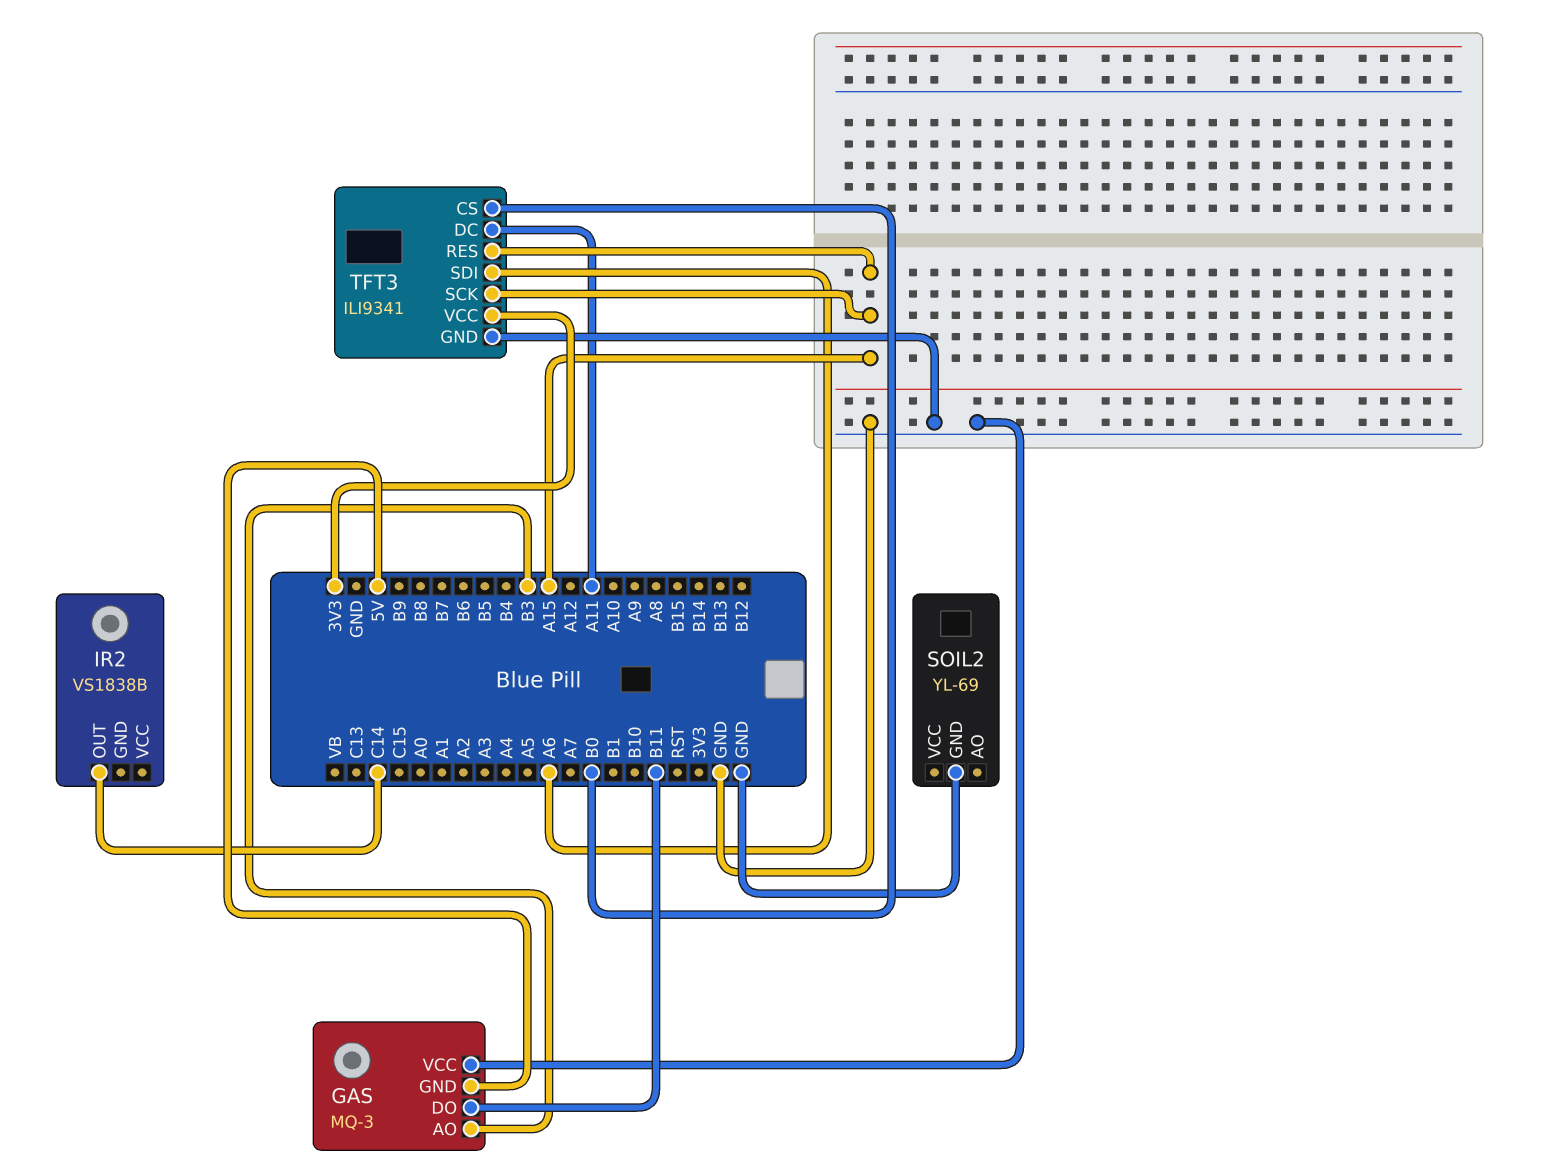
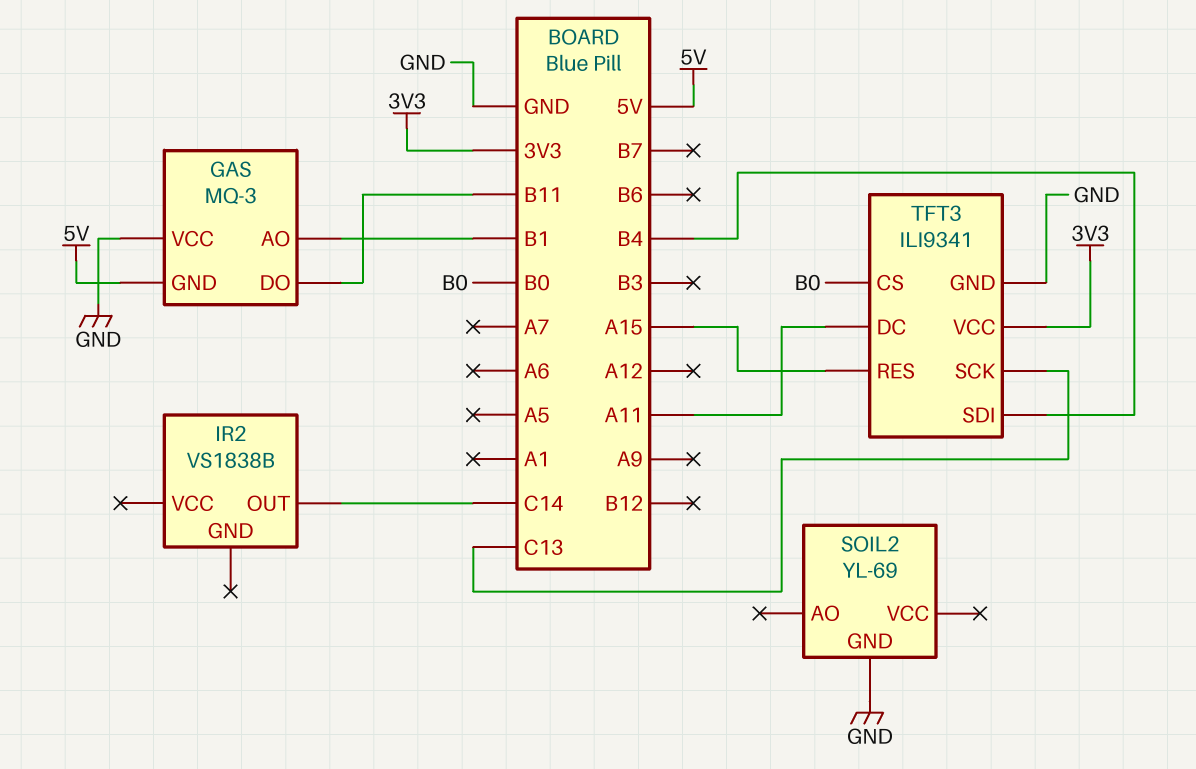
GAS pin AO: B3 -> B1
TFT3 pin SCK: A15 -> C13
TFT3 pin SDI: A6 -> B4

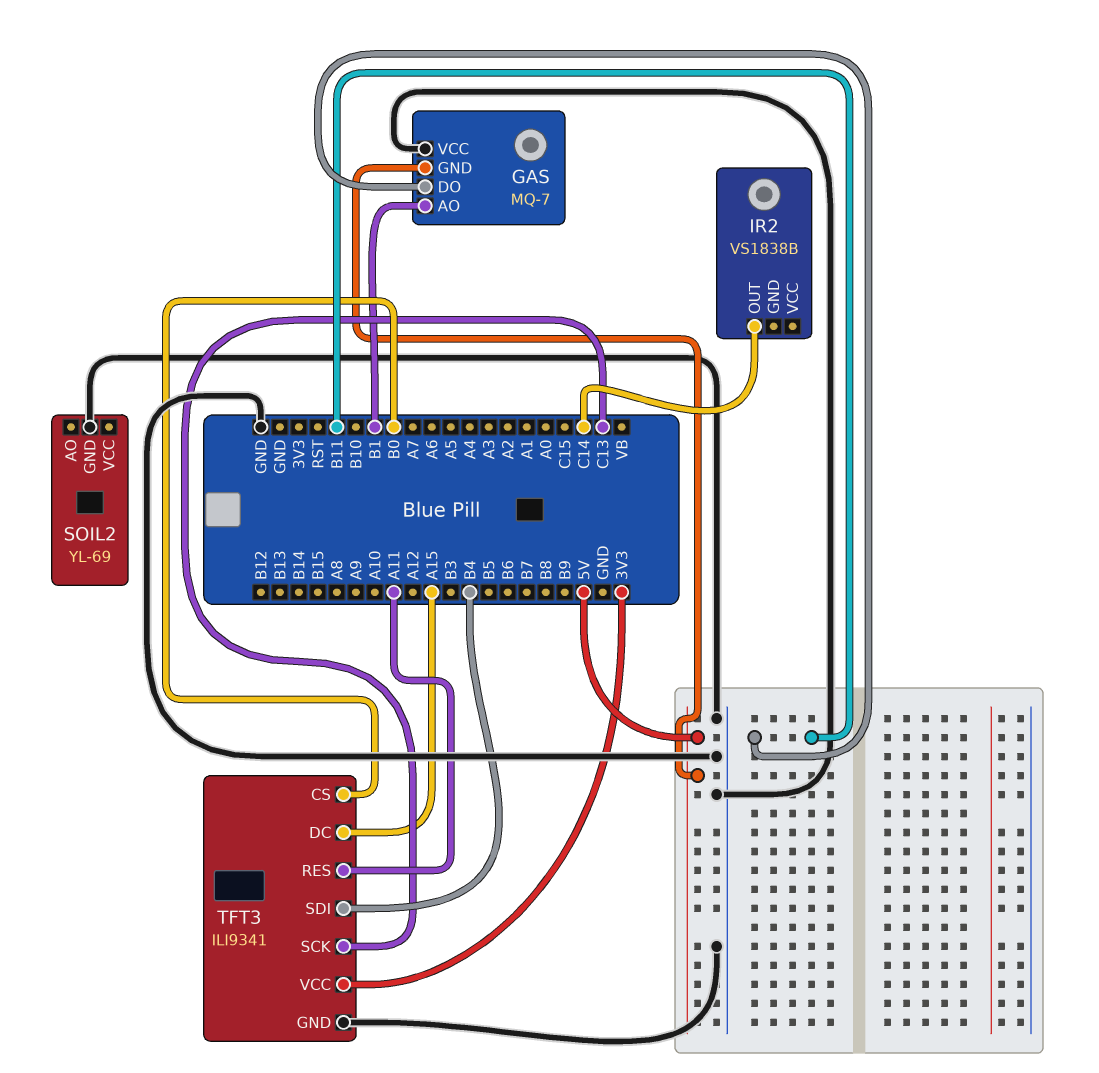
GAS: MQ-3 -> MQ-7
TFT3 pin DC: A11 -> A15
TFT3 pin RES: A15 -> A11

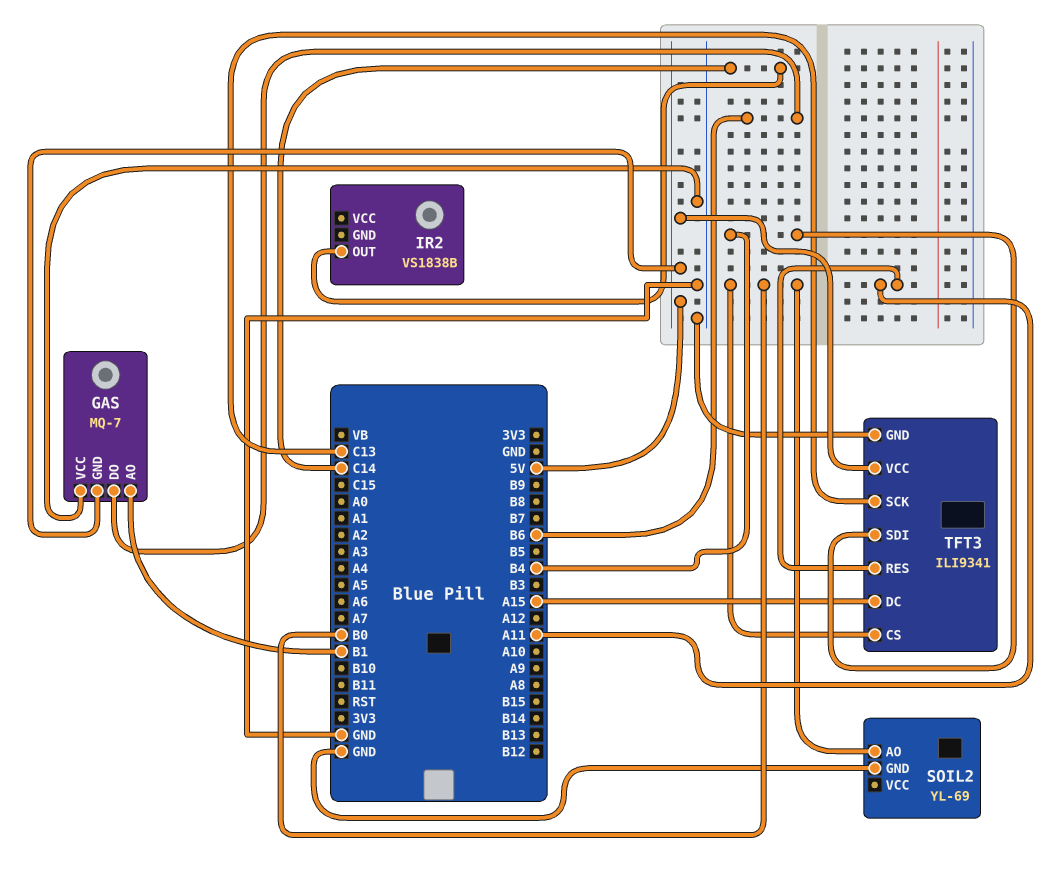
GAS pin DO: B11 -> B6
SOIL2 pin AO: none -> B0
TFT3 pin VCC: 3V3 -> 5V

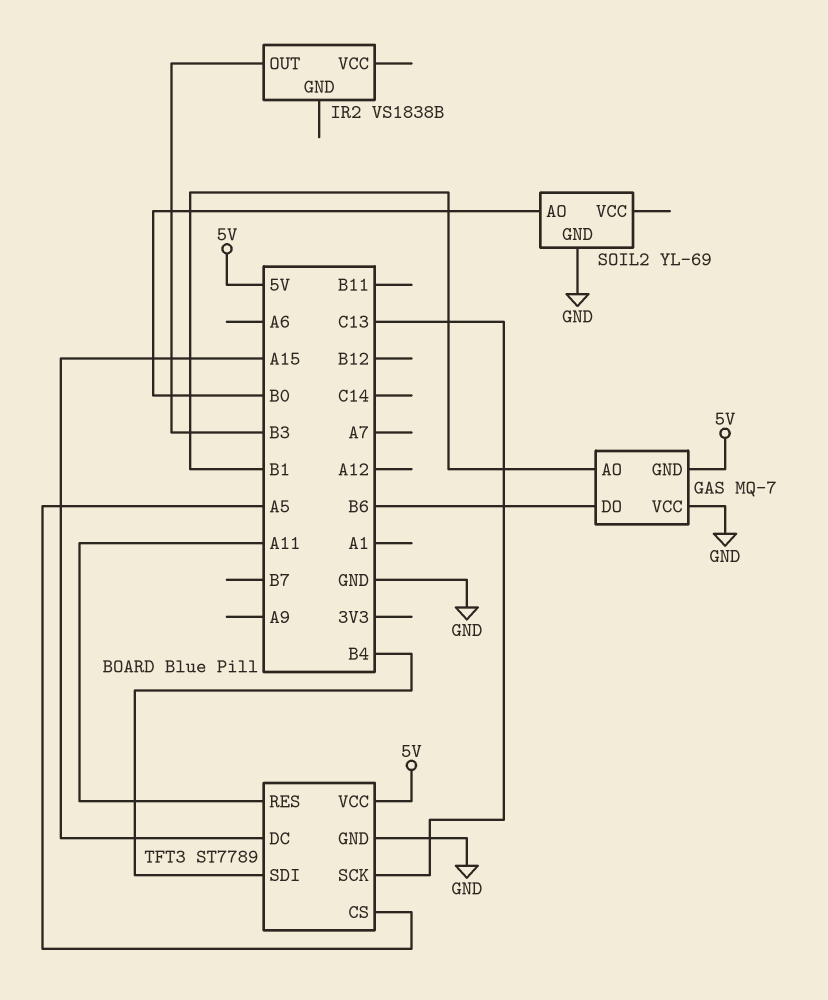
IR2 pin OUT: C14 -> B3
TFT3: ILI9341 -> ST7789
TFT3 pin CS: B0 -> A5

